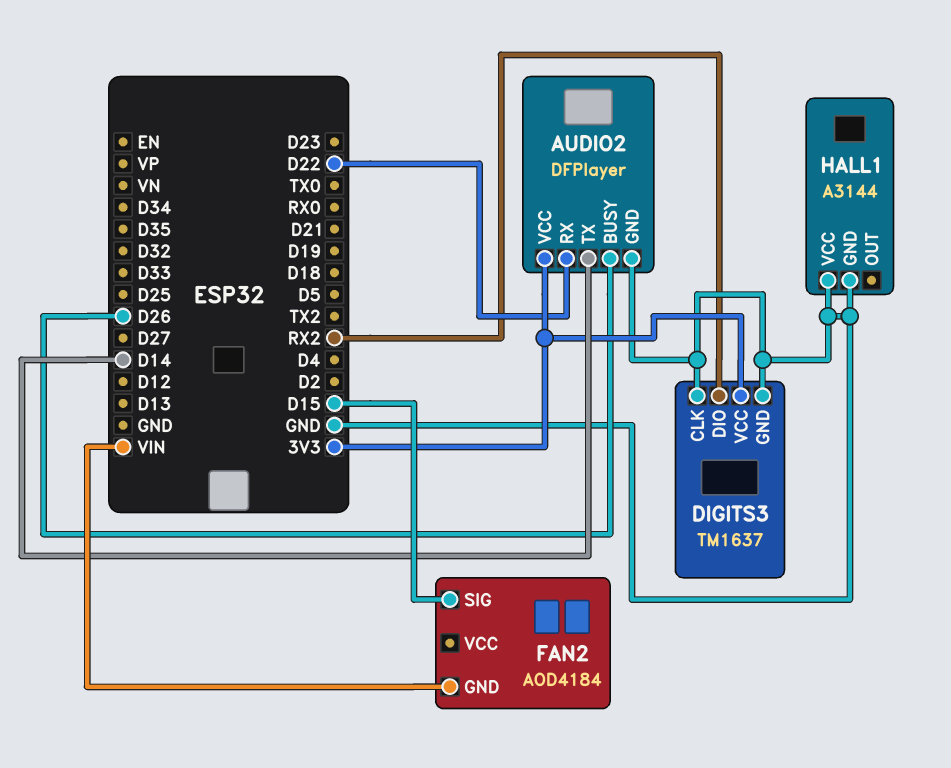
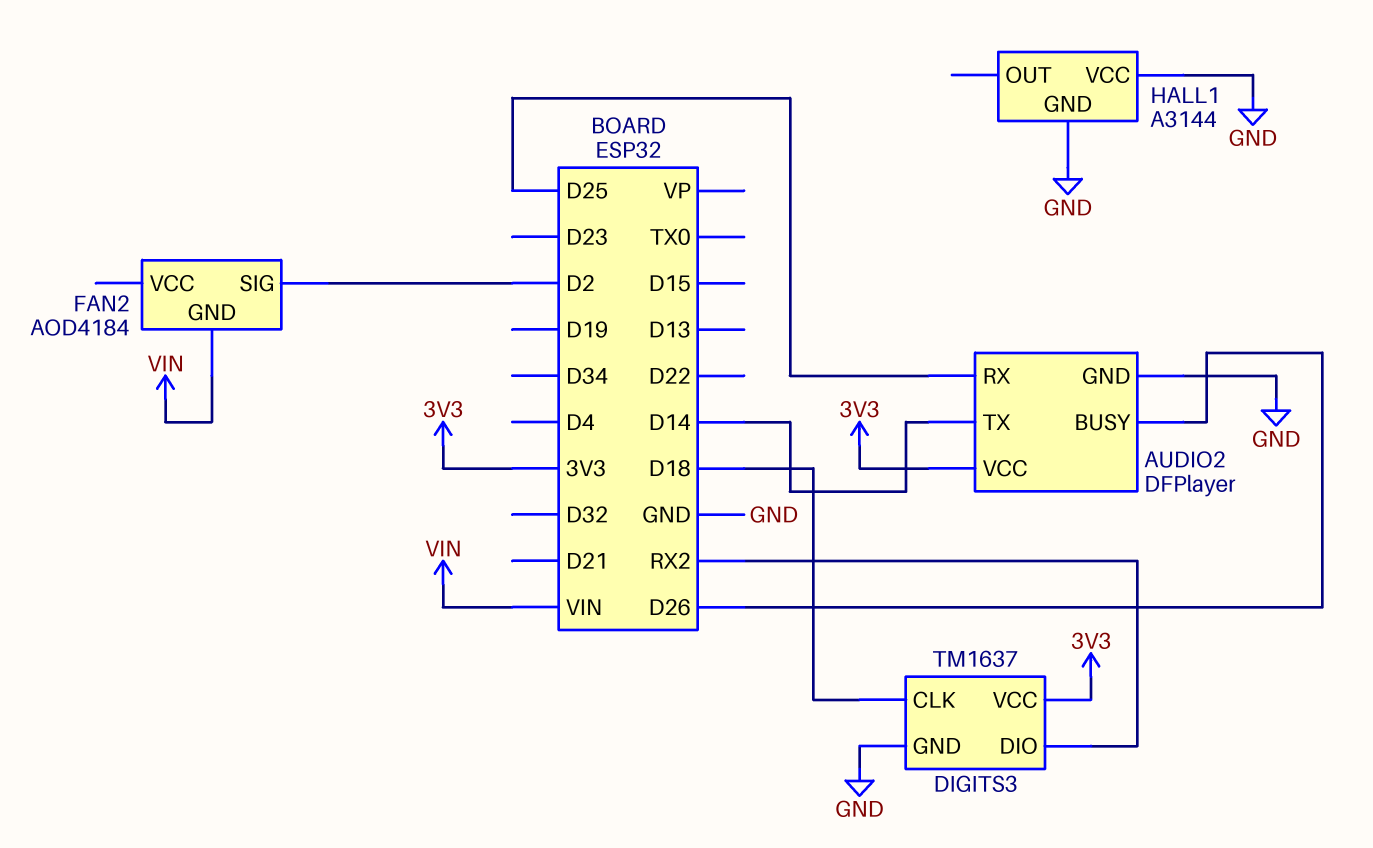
AUDIO2 pin RX: D22 -> D25
DIGITS3 pin CLK: GND -> D18
FAN2 pin SIG: D15 -> D2

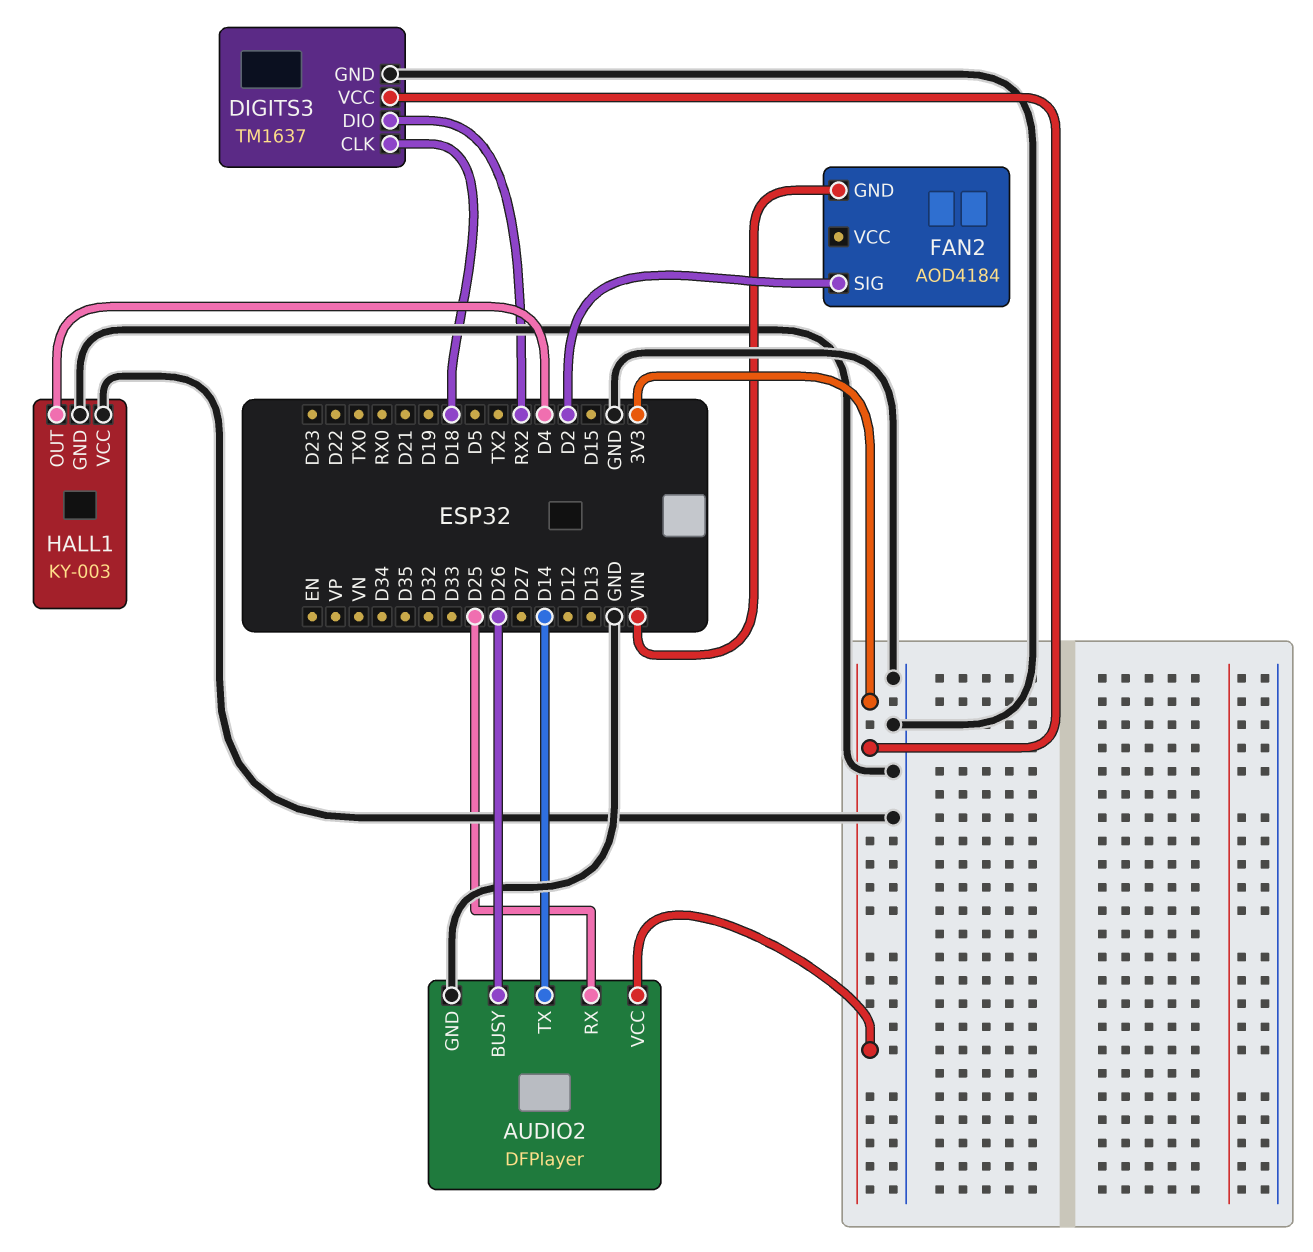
HALL1: A3144 -> KY-003
HALL1 pin OUT: none -> D4

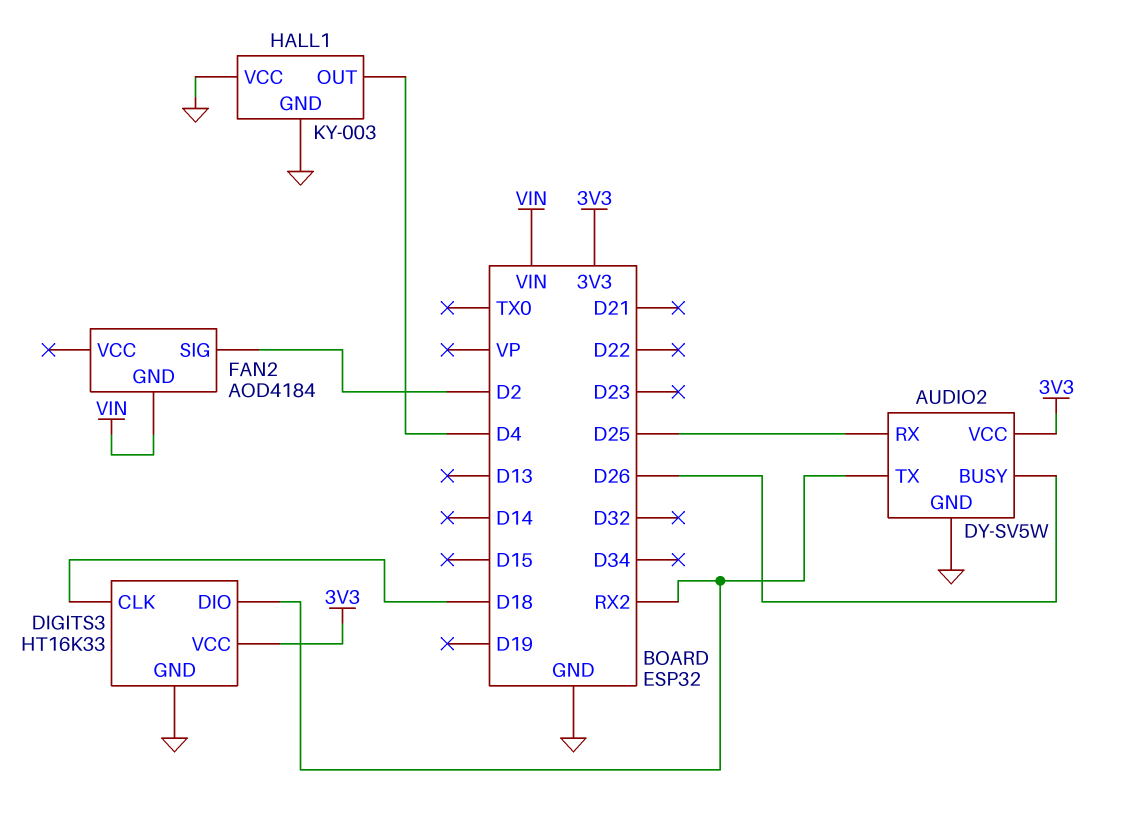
AUDIO2: DFPlayer -> DY-SV5W
AUDIO2 pin TX: D14 -> RX2
DIGITS3: TM1637 -> HT16K33

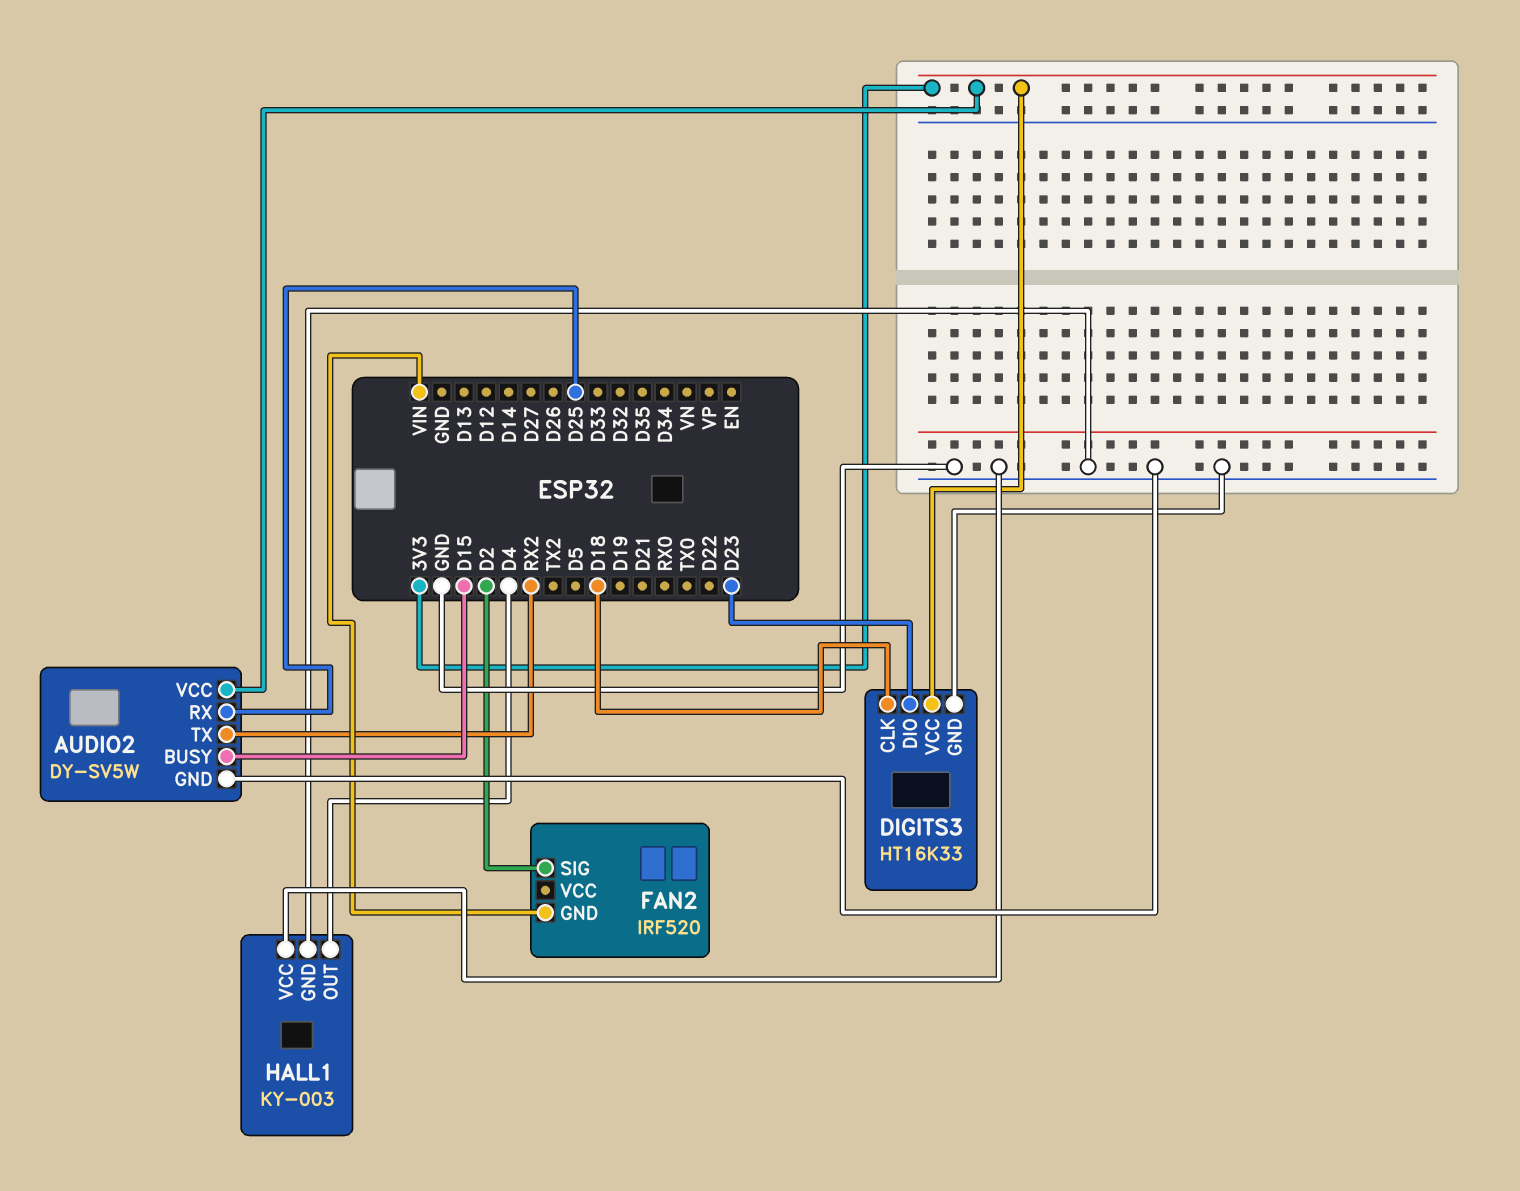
AUDIO2 pin BUSY: D26 -> D15
DIGITS3 pin DIO: RX2 -> D23
FAN2: AOD4184 -> IRF520

